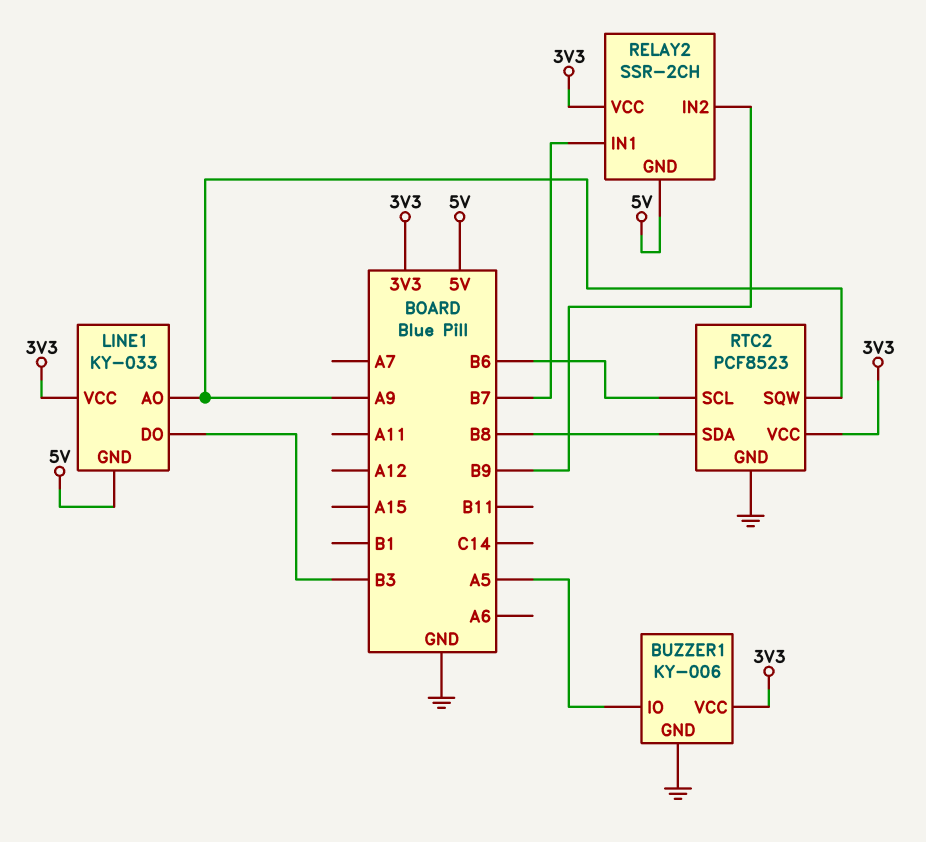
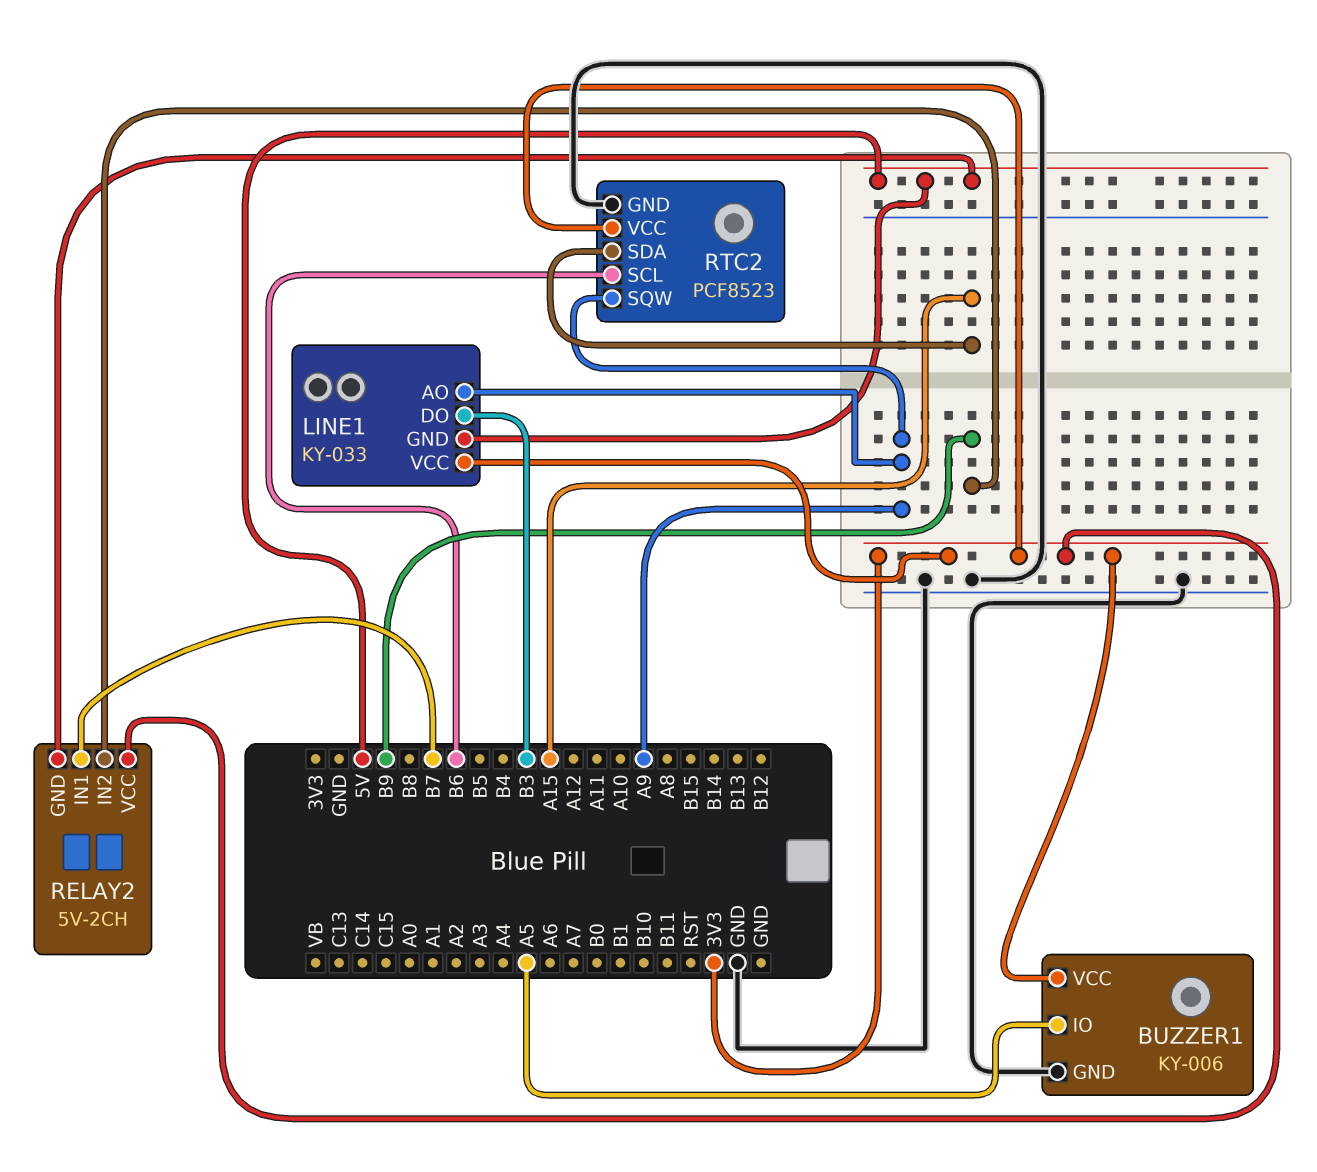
RELAY2: SSR-2CH -> 5V-2CH
RTC2 pin SDA: B8 -> A15

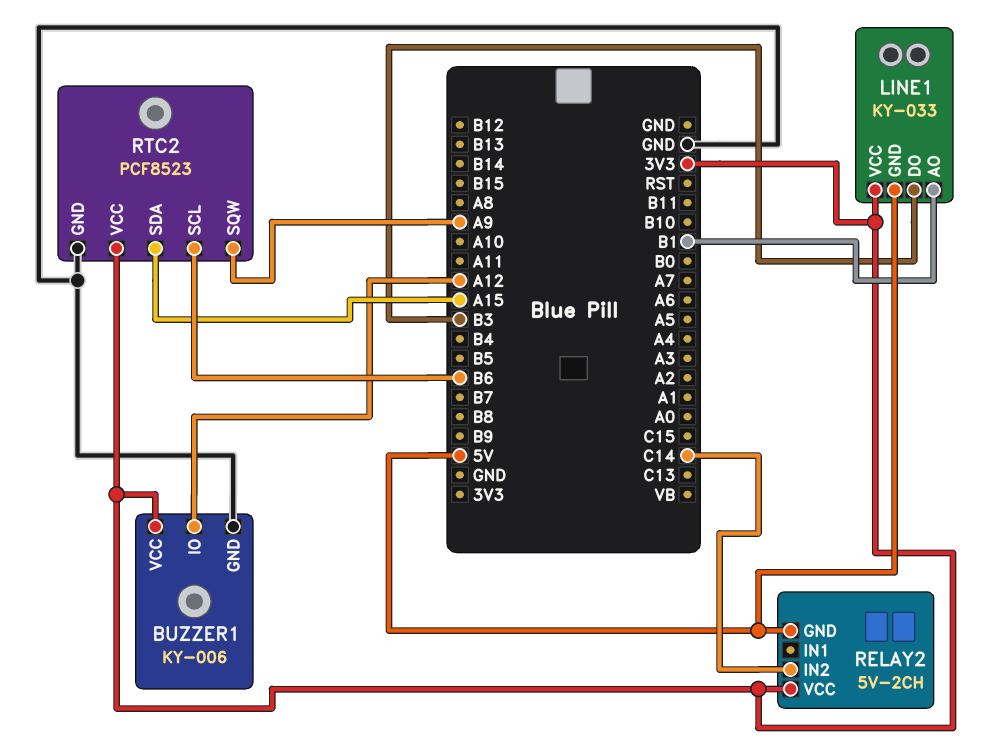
BUZZER1 pin IO: A5 -> A12
LINE1 pin AO: A9 -> B1
RELAY2 pin IN1: B7 -> none
RELAY2 pin IN2: B9 -> C14

